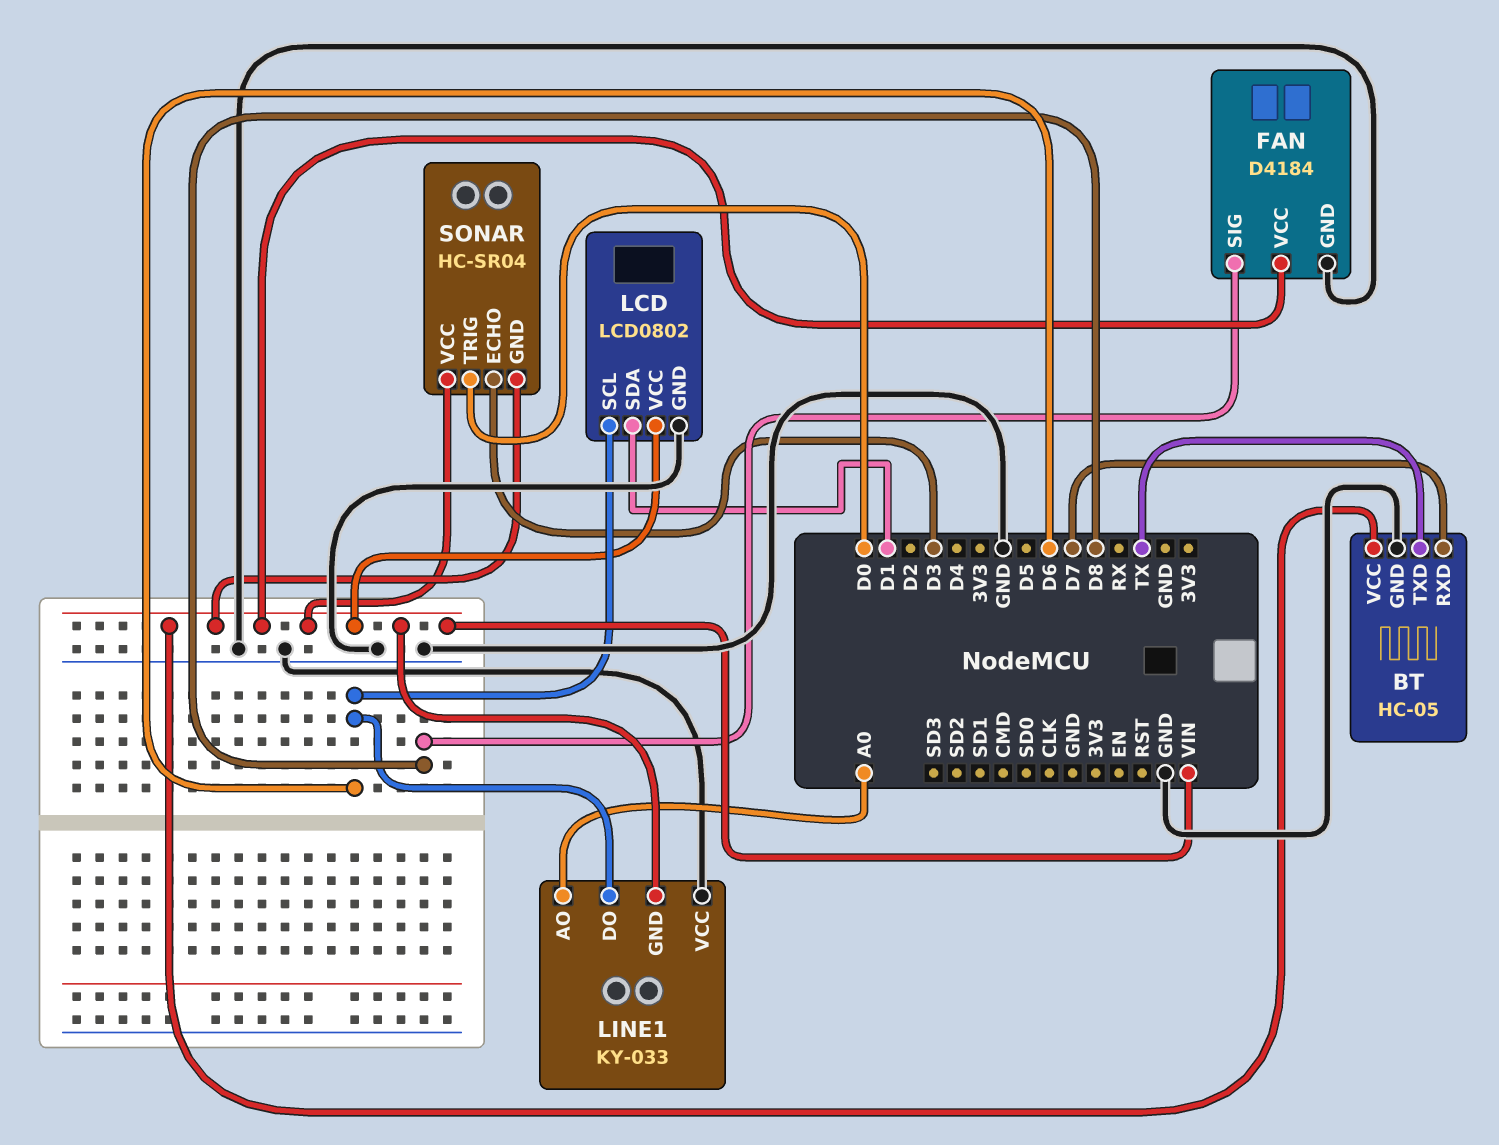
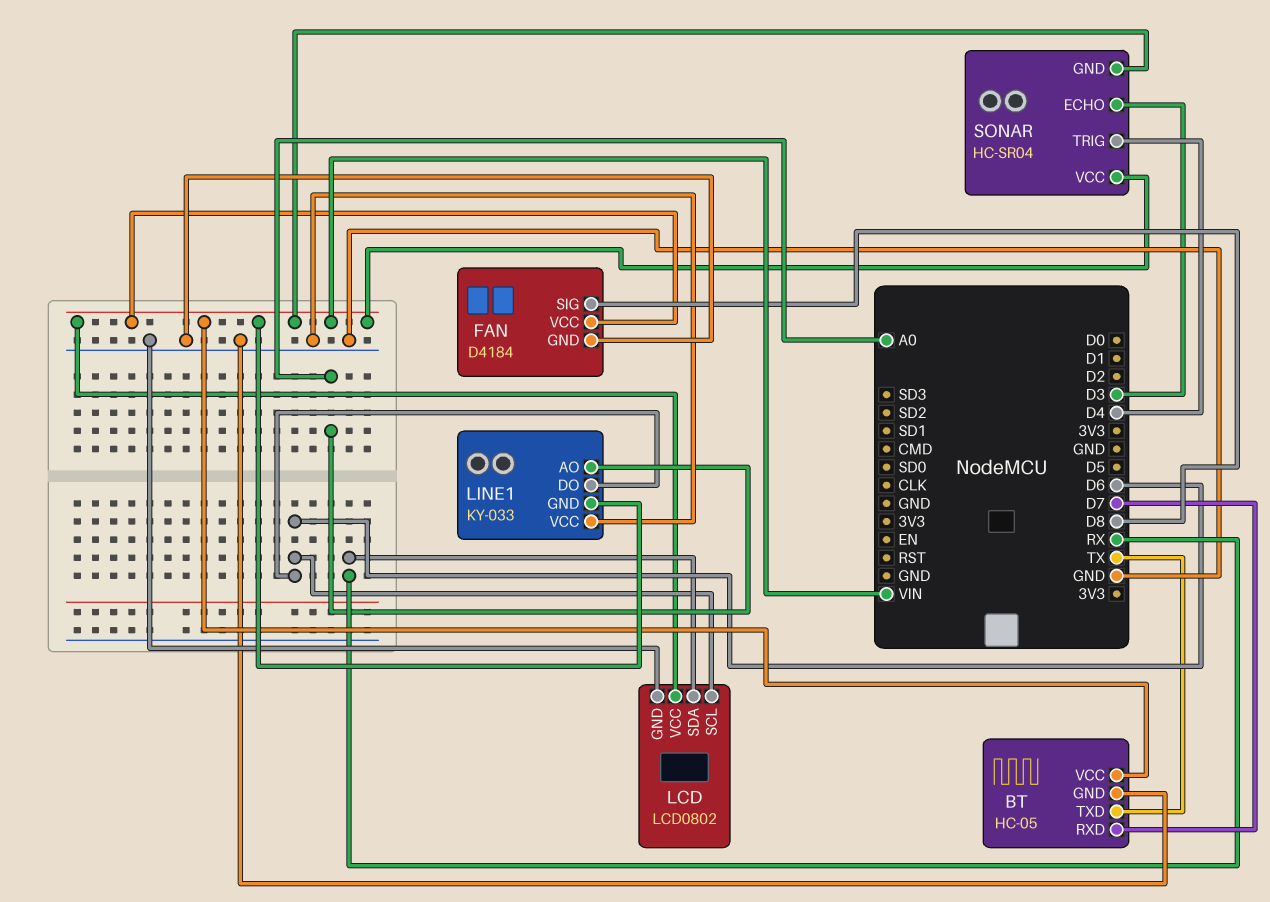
LCD pin SDA: D1 -> RX
SONAR pin TRIG: D0 -> D4

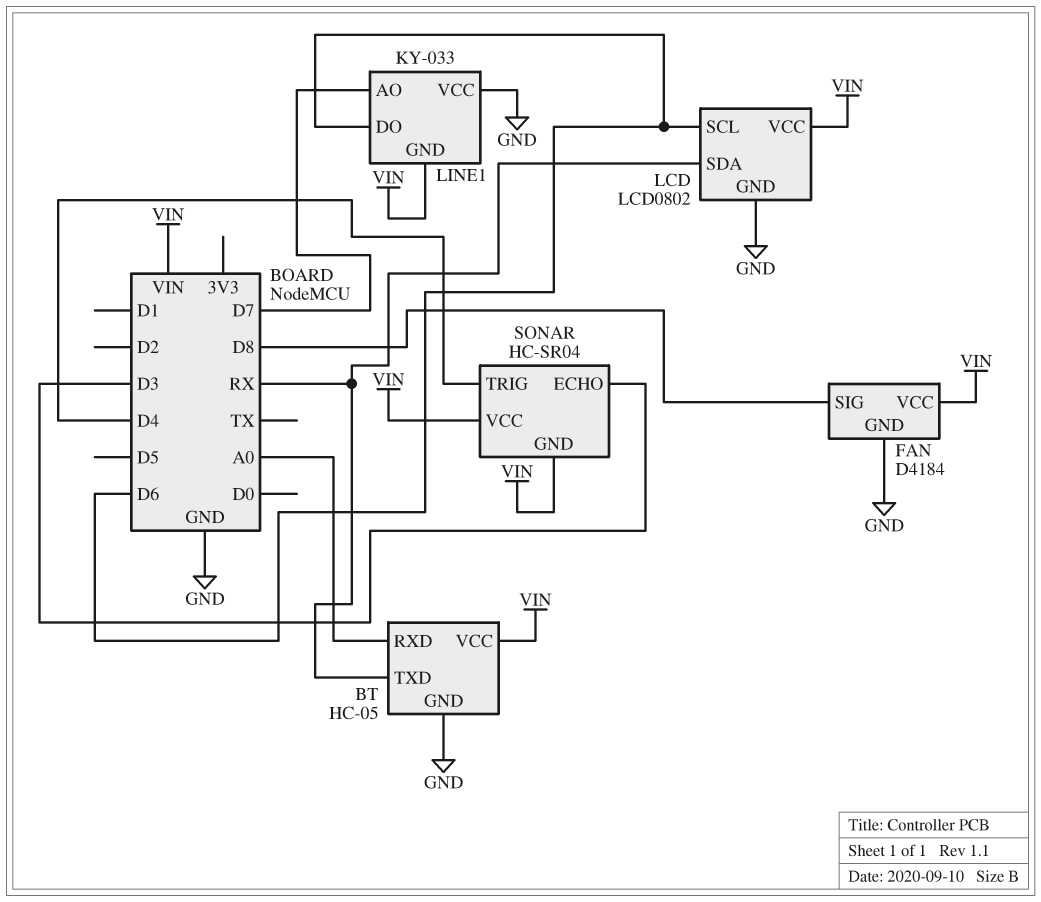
BT pin RXD: D7 -> A0
BT pin TXD: TX -> RX
LINE1 pin AO: A0 -> D7

